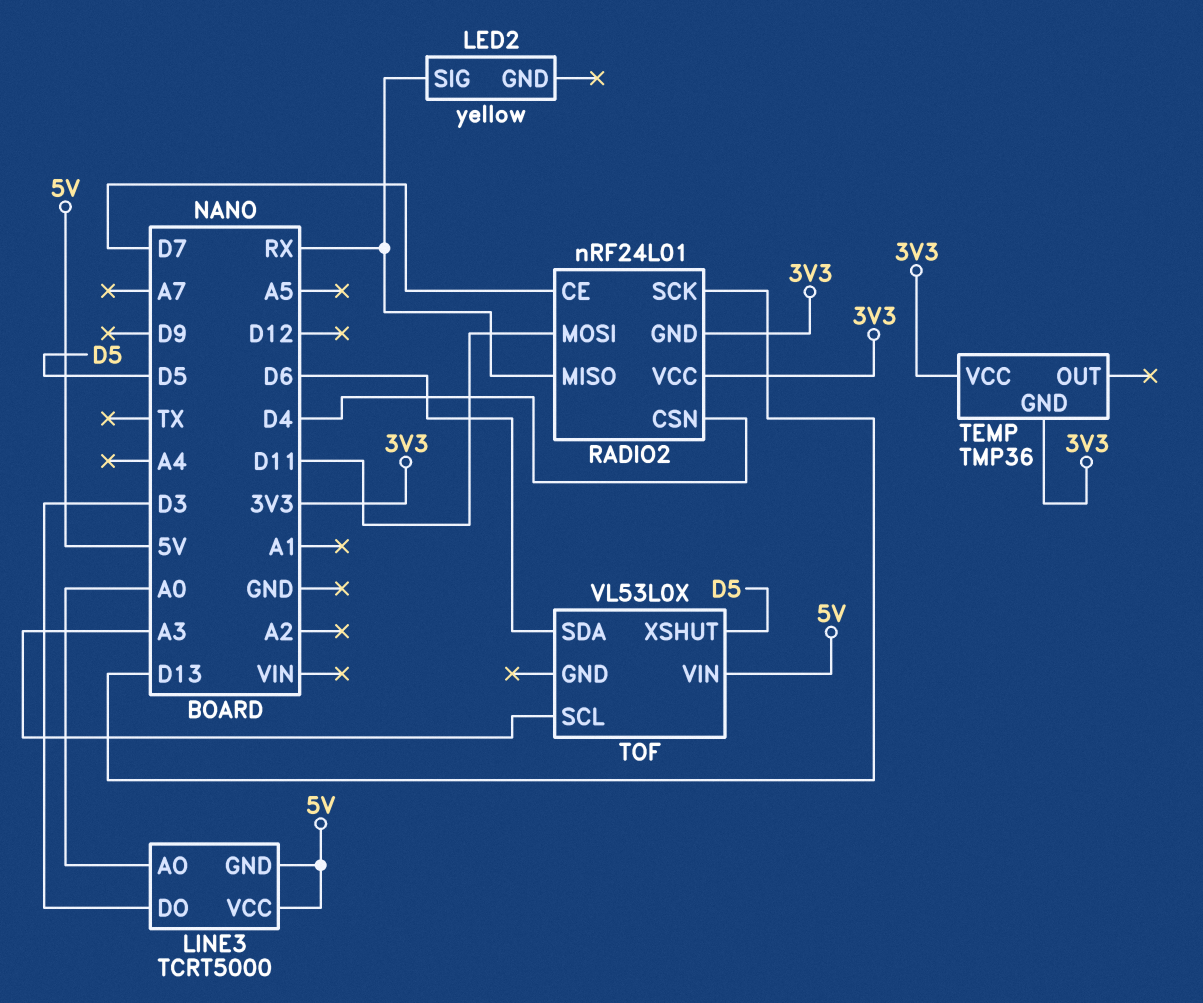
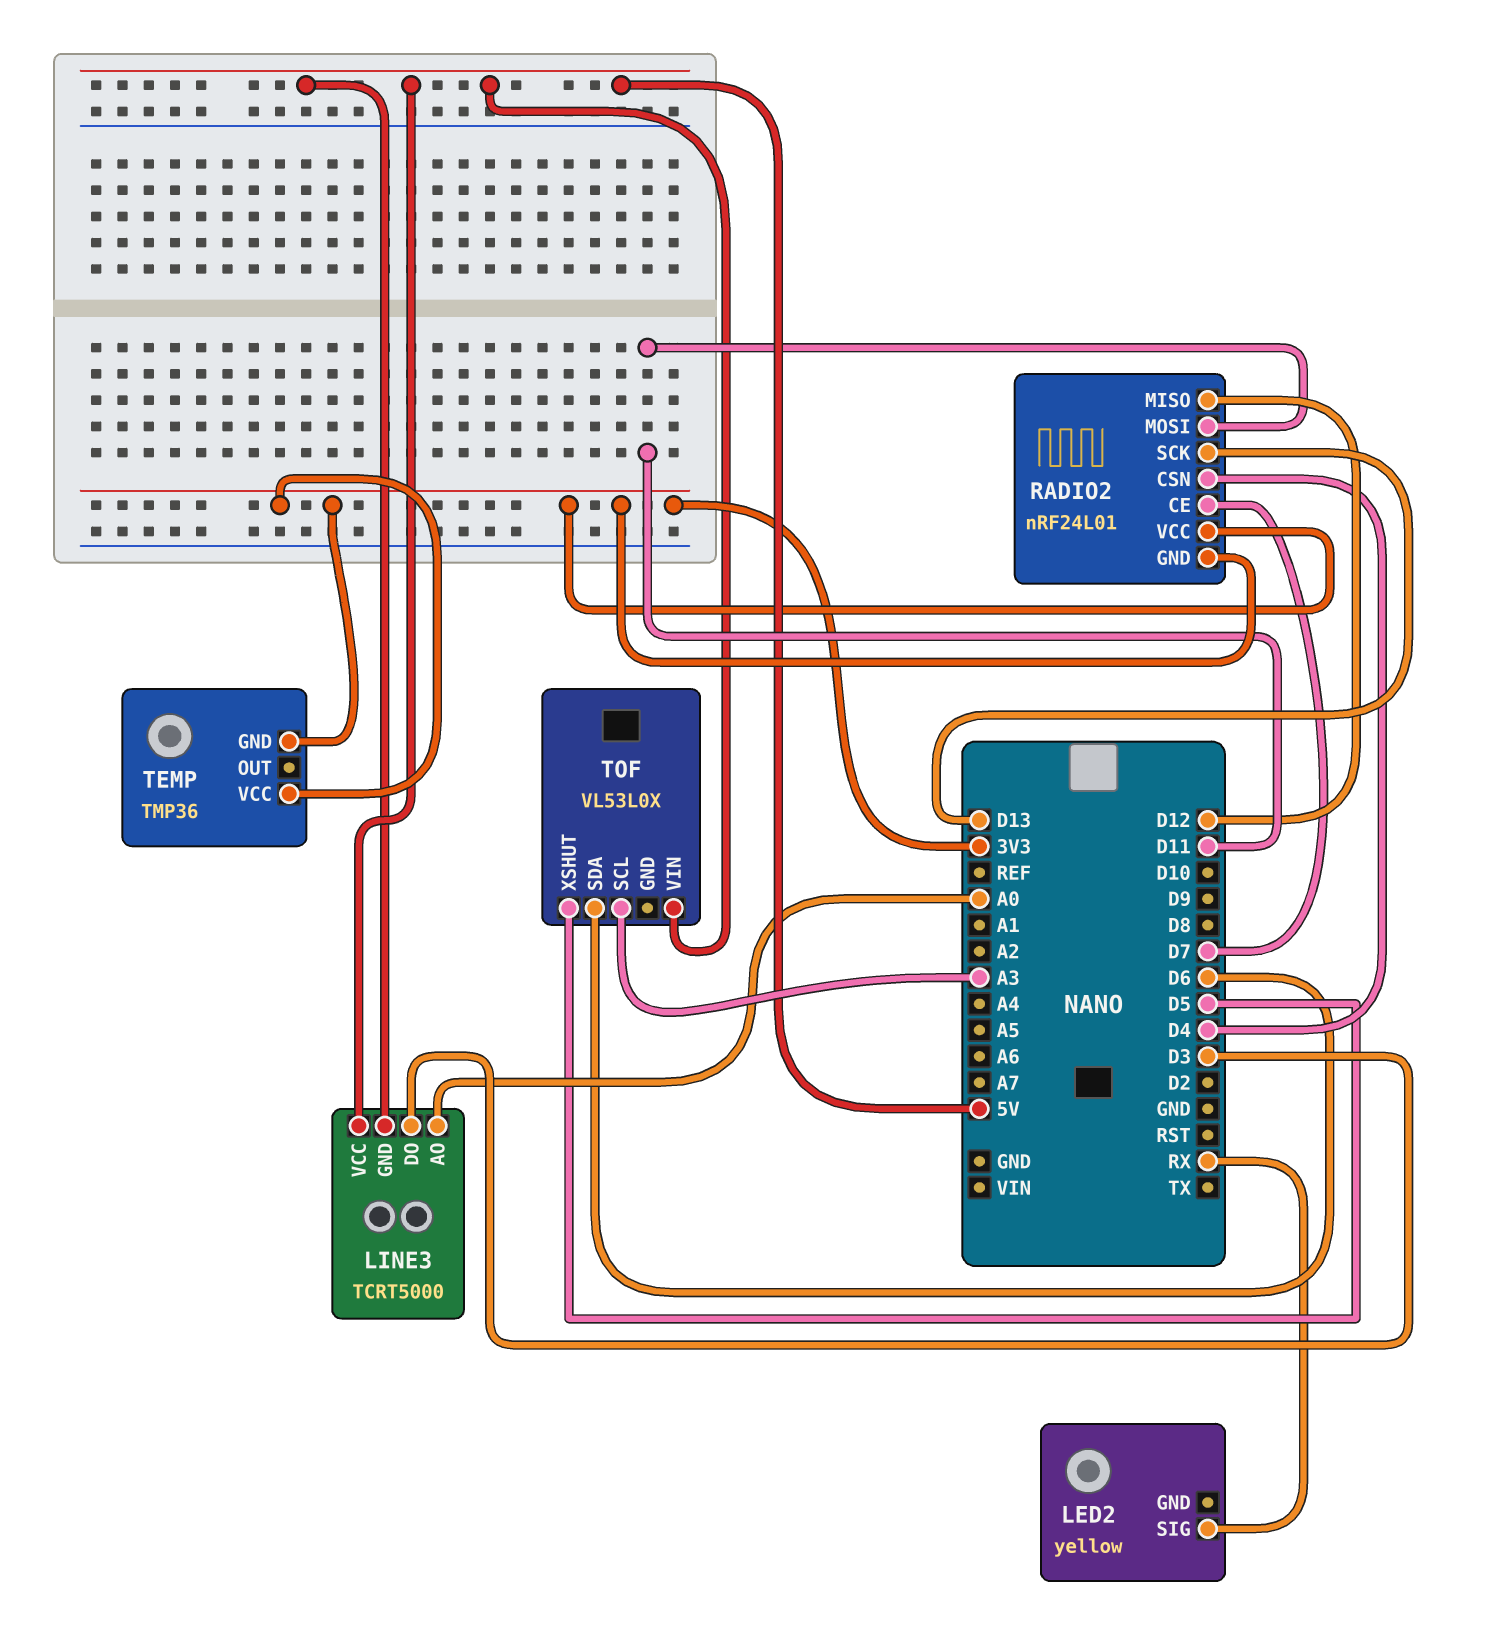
RADIO2 pin MISO: RX -> D12

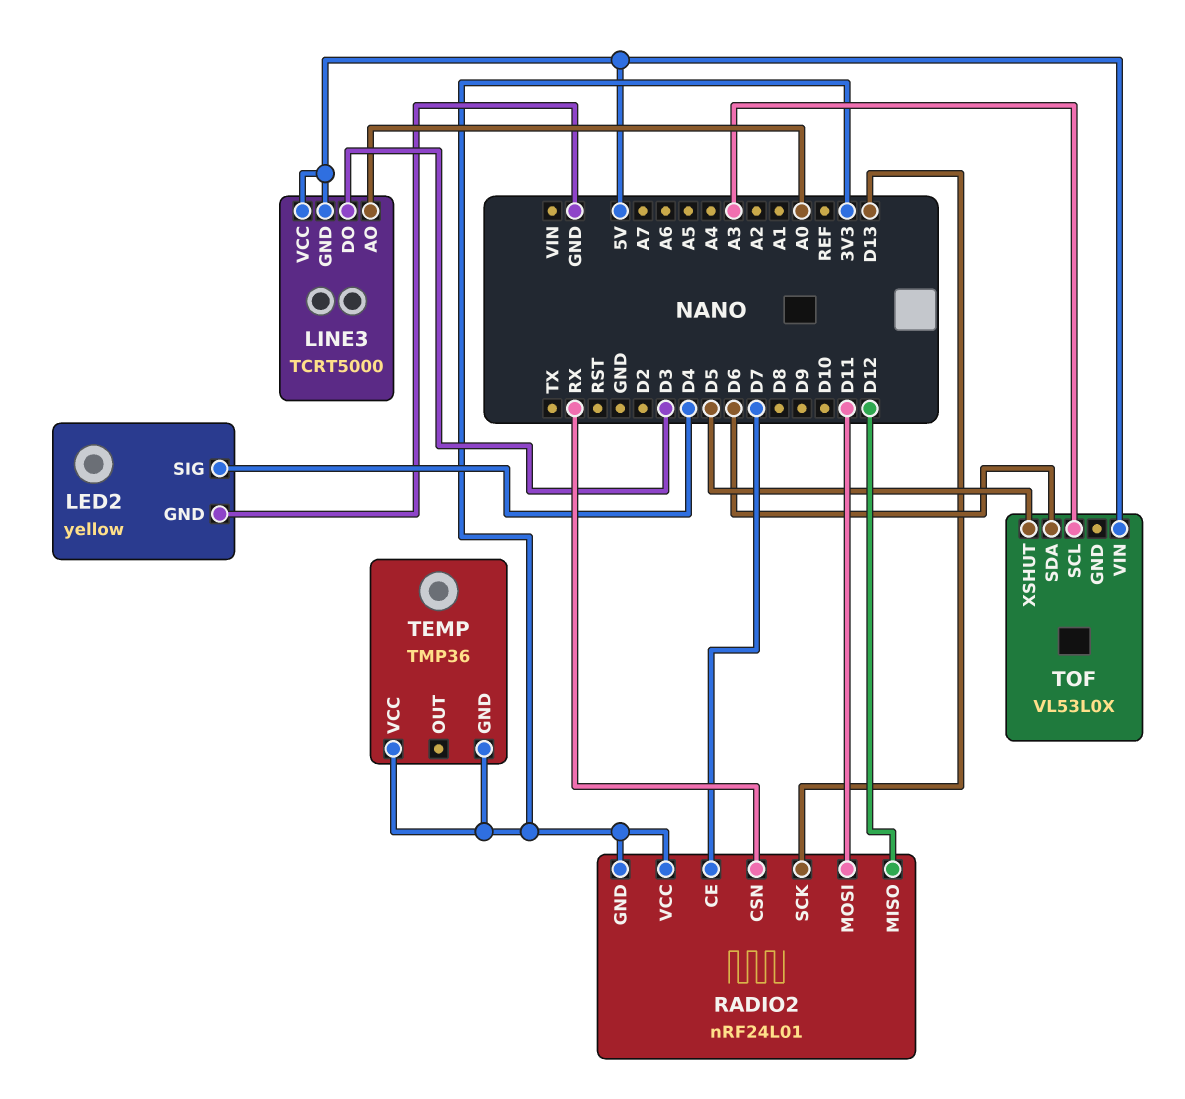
LED2 pin GND: none -> GND
LED2 pin SIG: RX -> D4
RADIO2 pin CSN: D4 -> RX

